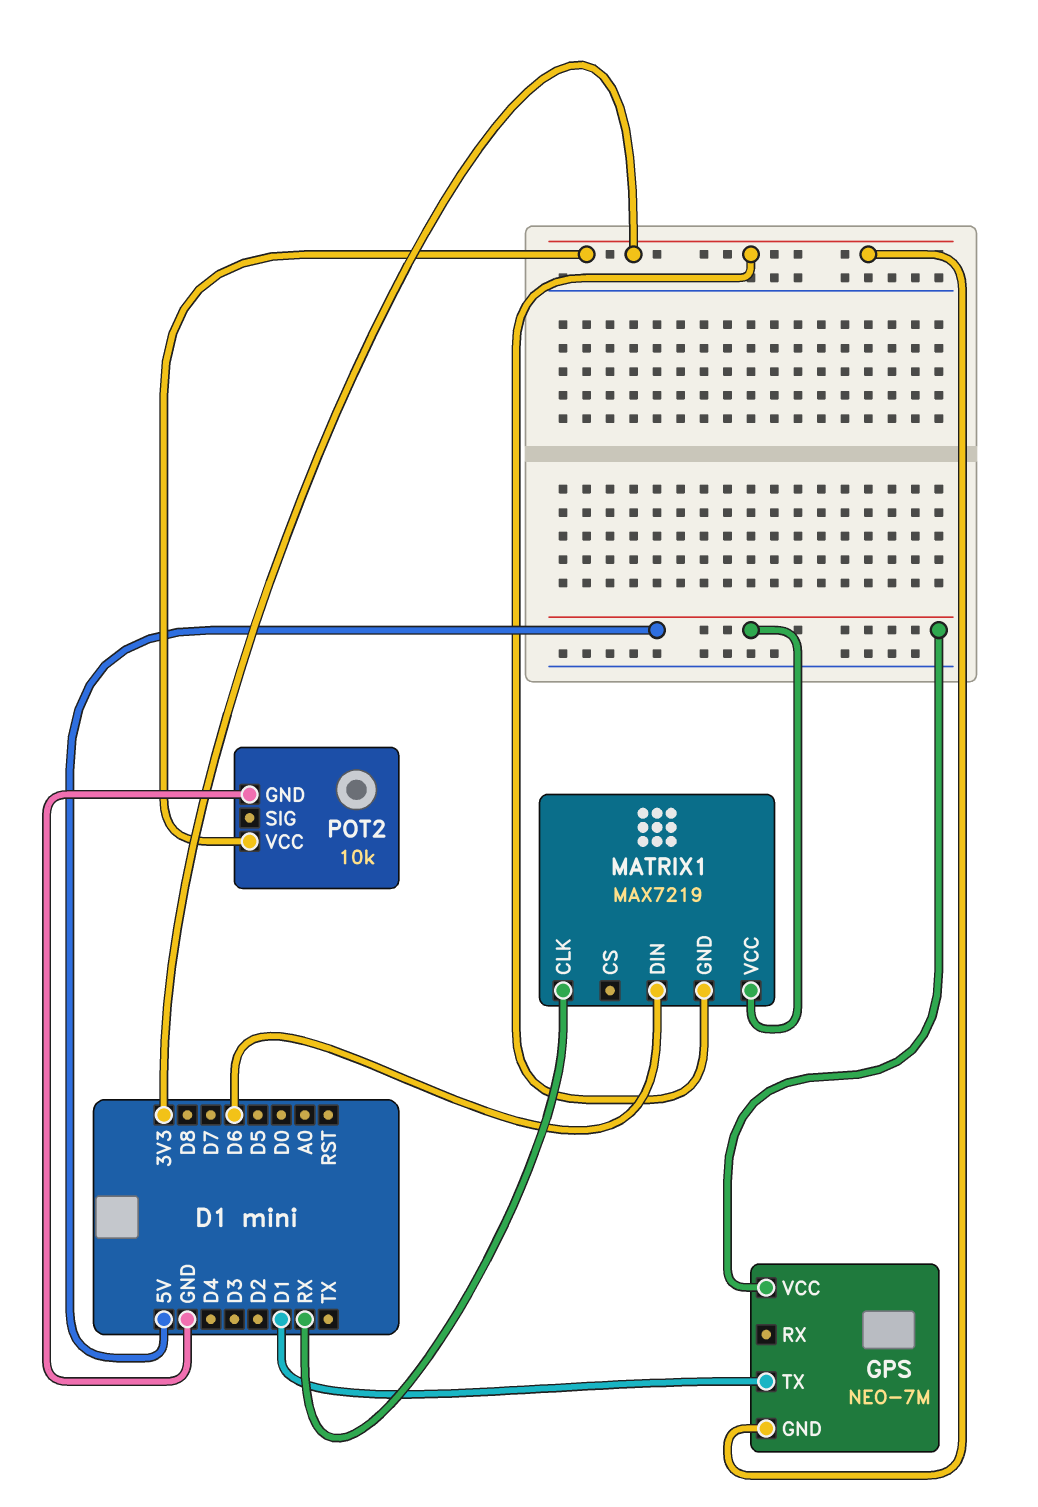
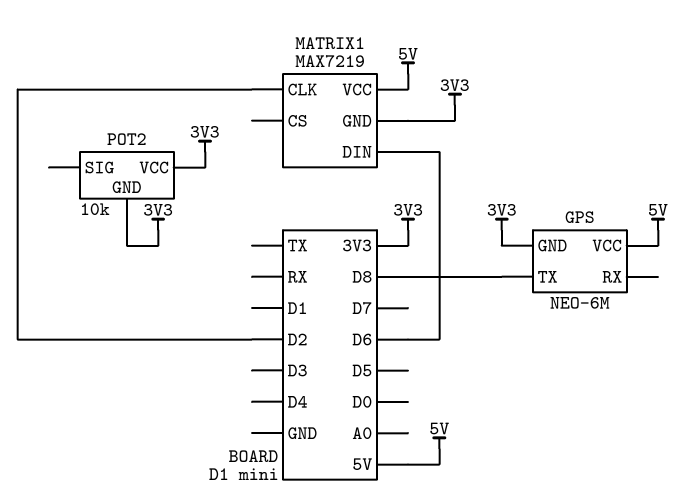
GPS: NEO-7M -> NEO-6M
GPS pin TX: D1 -> D8
MATRIX1 pin CLK: RX -> D2
POT2 pin GND: GND -> 3V3

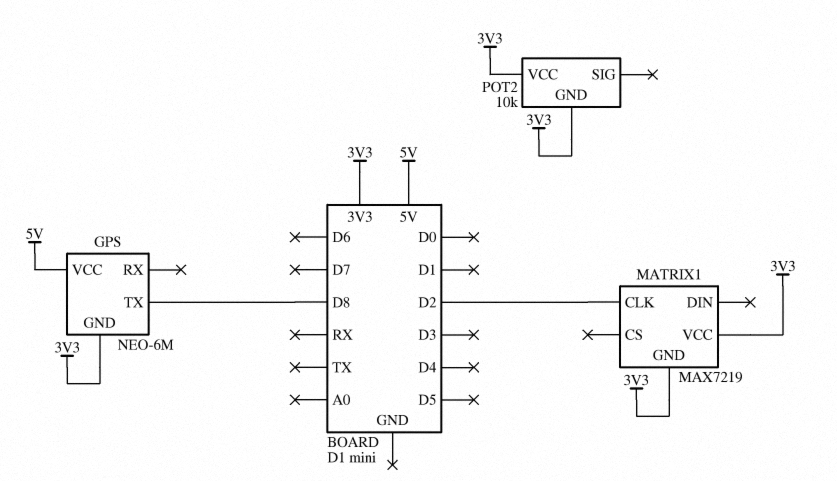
MATRIX1 pin DIN: D6 -> none
MATRIX1 pin VCC: 5V -> 3V3

